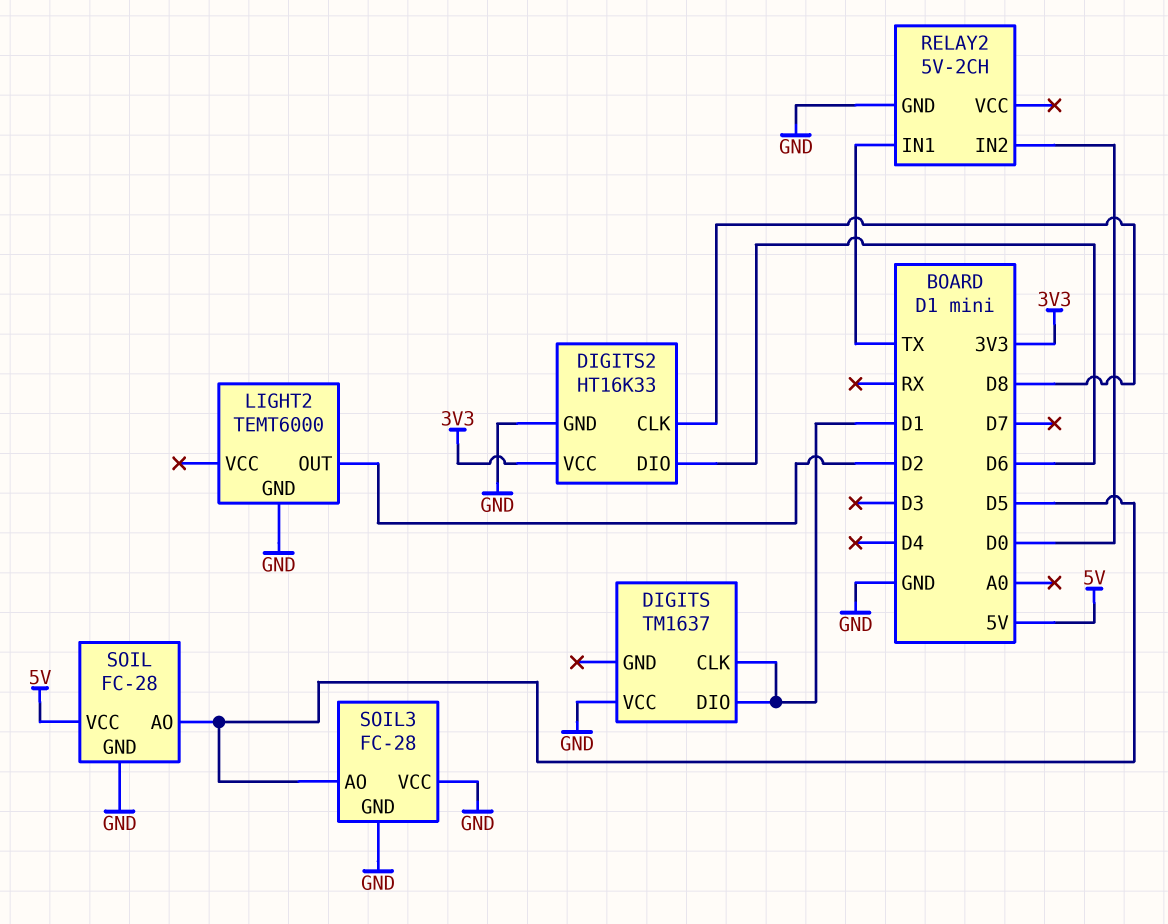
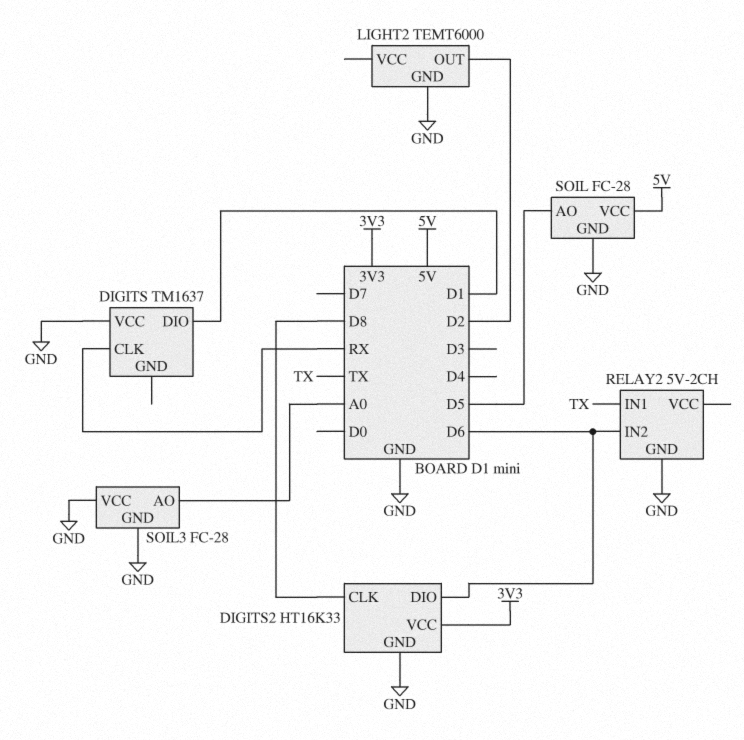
DIGITS pin CLK: D1 -> RX
RELAY2 pin IN2: D0 -> D6
SOIL3 pin AO: D5 -> A0

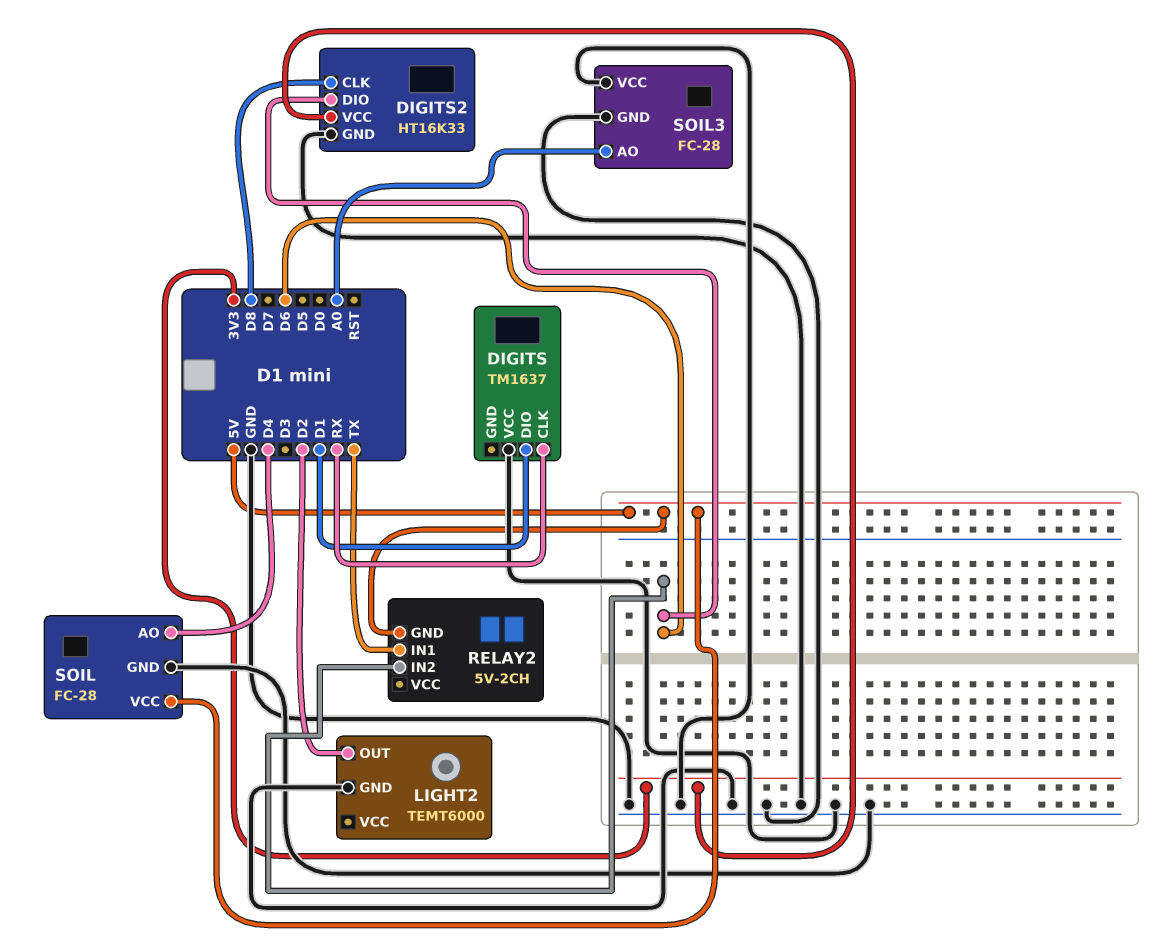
RELAY2 pin GND: GND -> 5V
SOIL pin AO: D5 -> D4

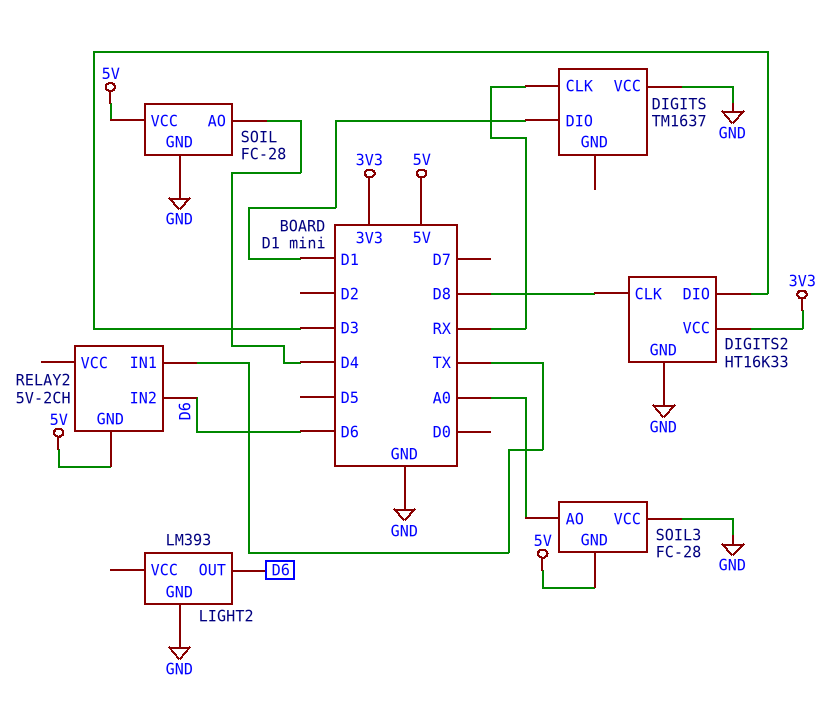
DIGITS2 pin DIO: D6 -> D3
LIGHT2: TEMT6000 -> LM393
LIGHT2 pin OUT: D2 -> D6
SOIL3 pin GND: GND -> 5V

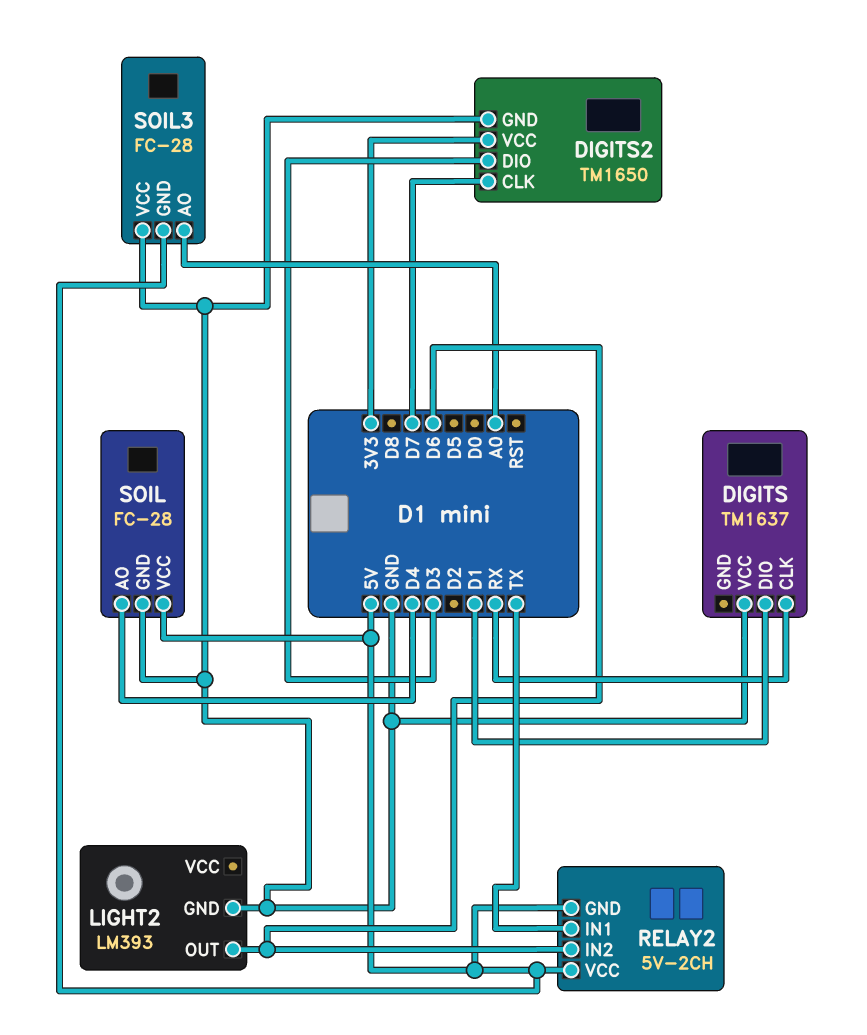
DIGITS2: HT16K33 -> TM1650
DIGITS2 pin CLK: D8 -> D7
RELAY2 pin VCC: none -> 5V

